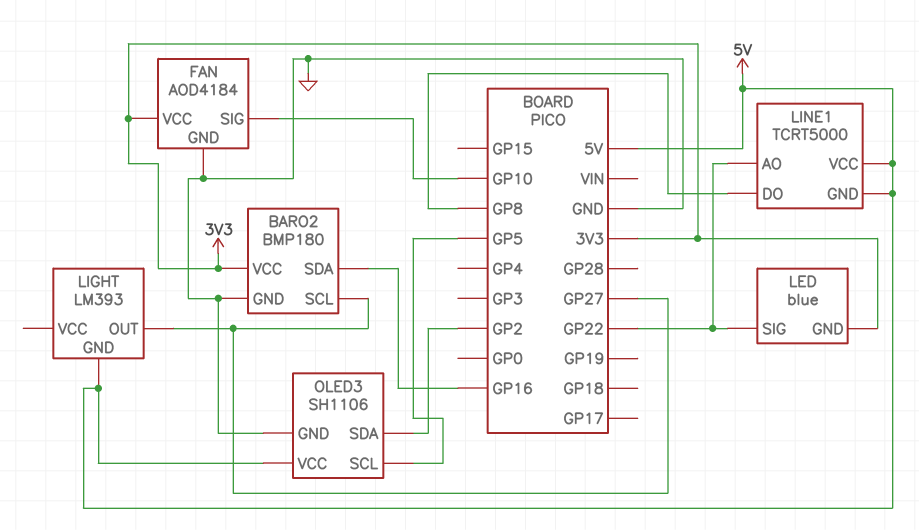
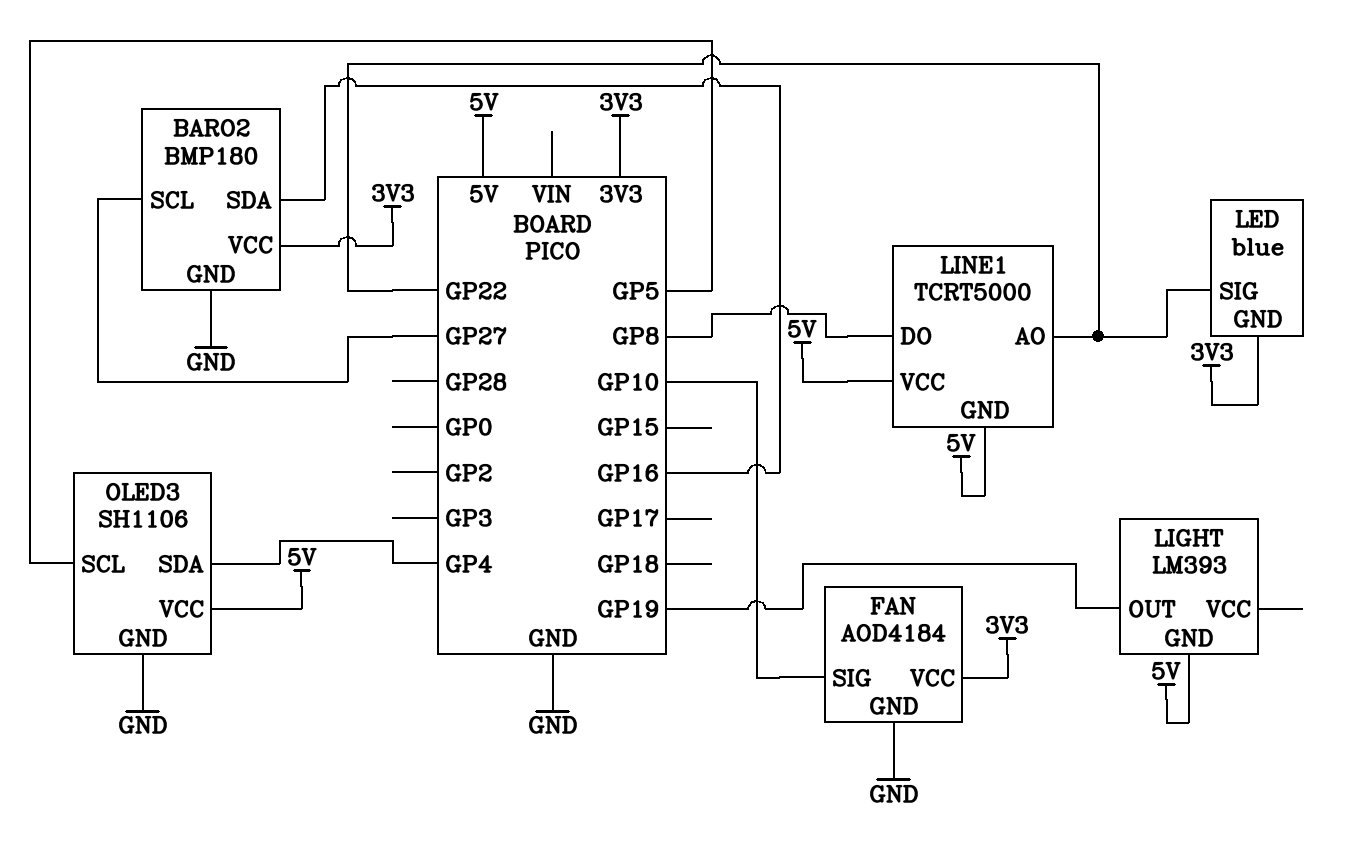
LIGHT pin OUT: GP27 -> GP19
OLED3 pin SDA: GP2 -> GP4

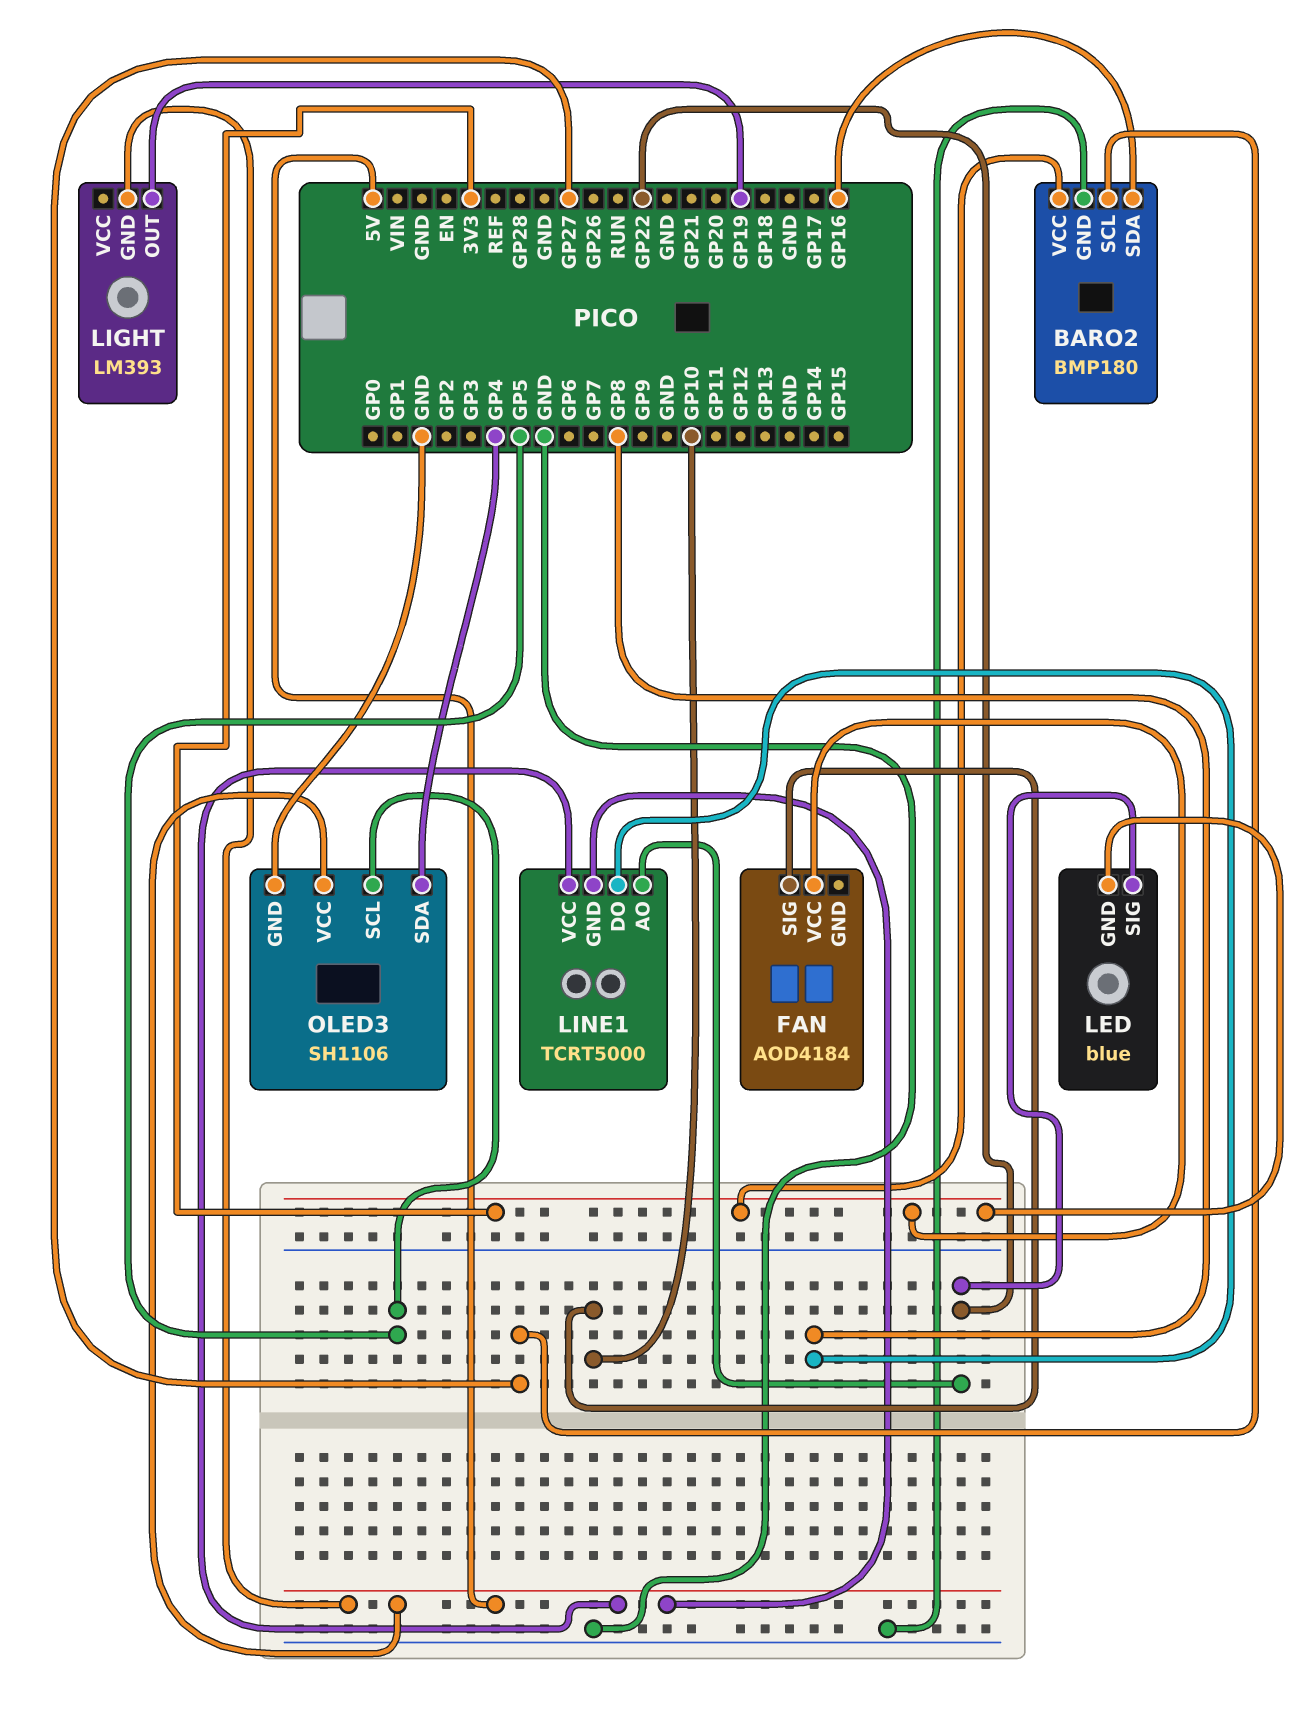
FAN pin GND: GND -> none

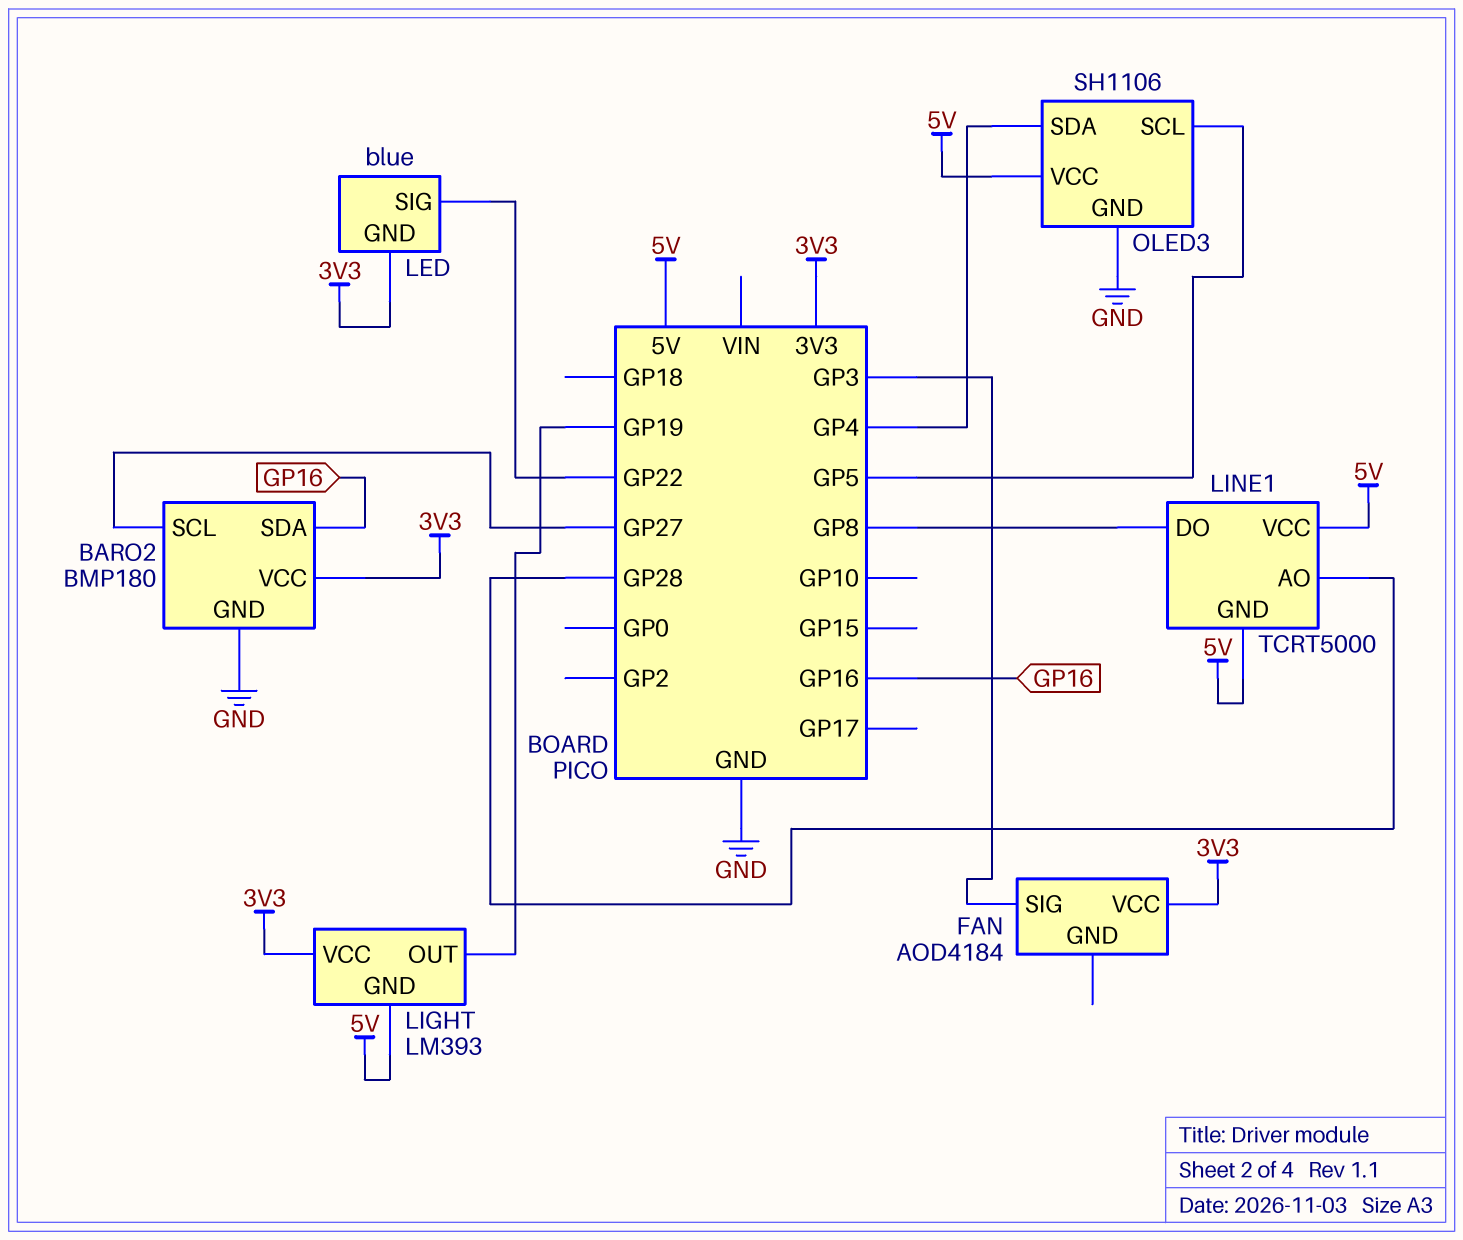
FAN pin SIG: GP10 -> GP3
LIGHT pin VCC: none -> 3V3
LINE1 pin AO: GP22 -> GP28

